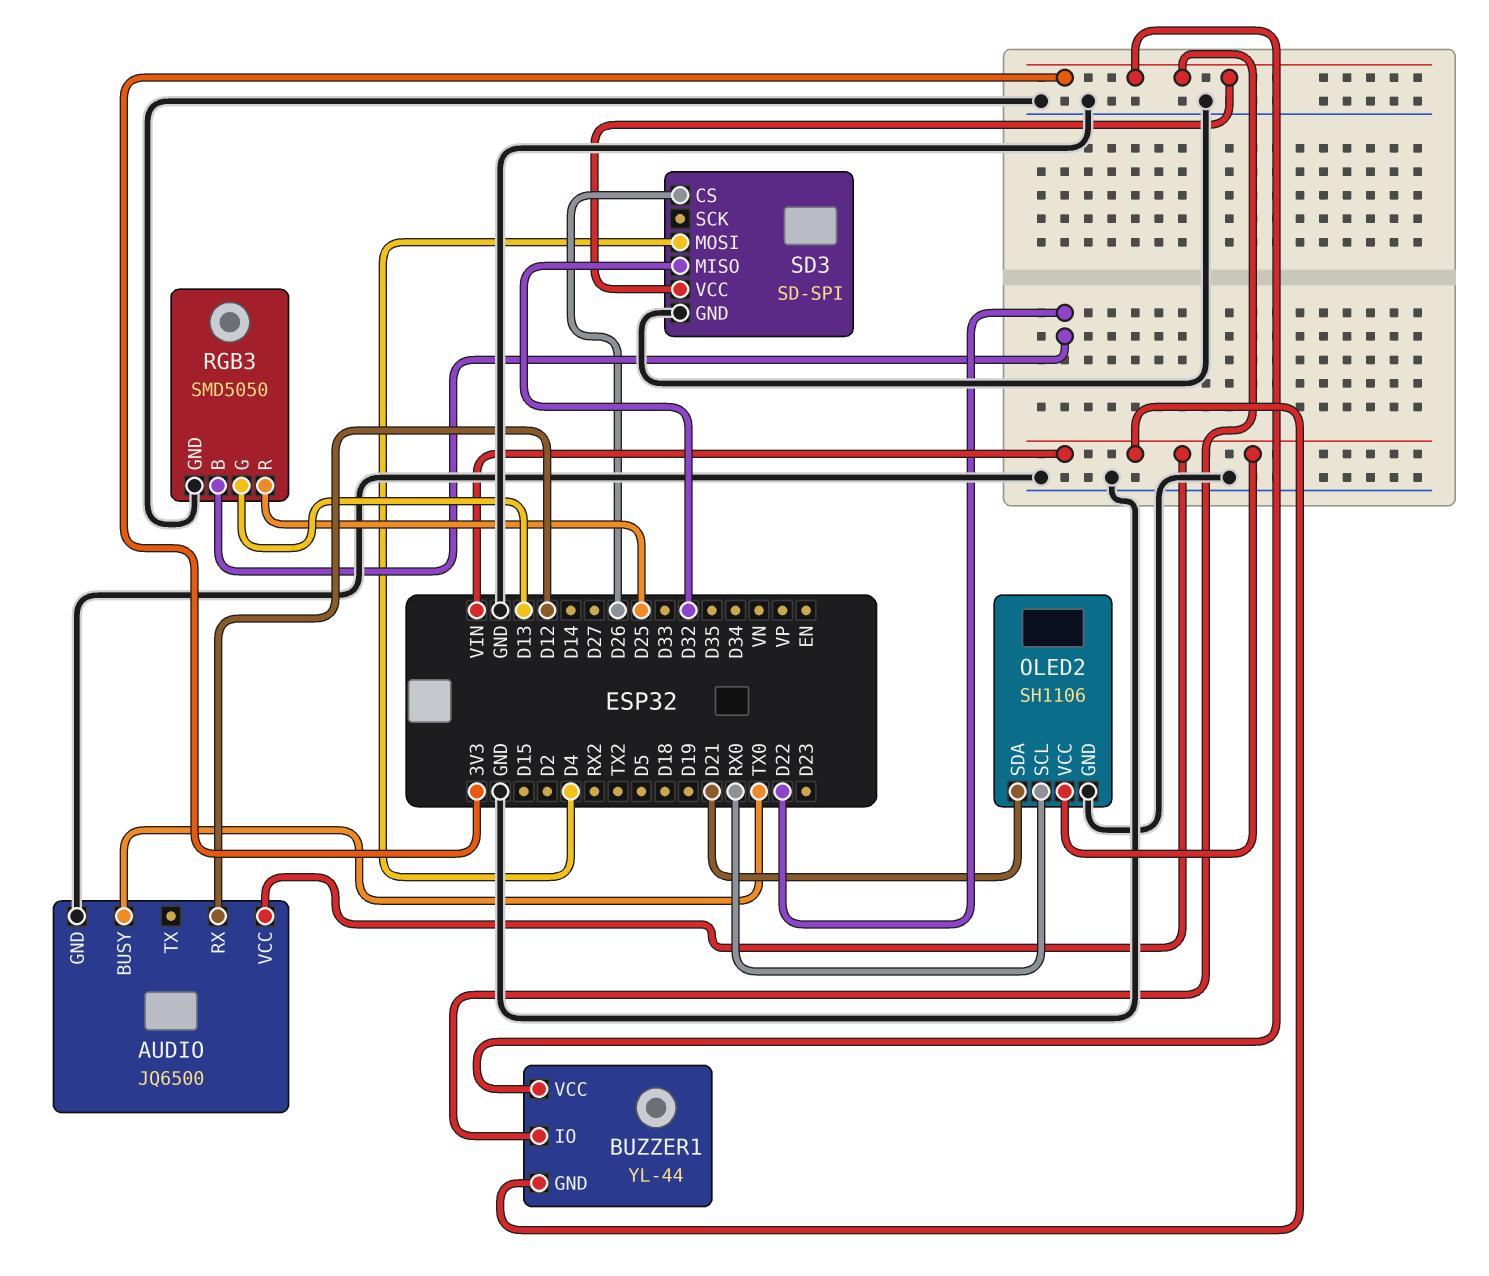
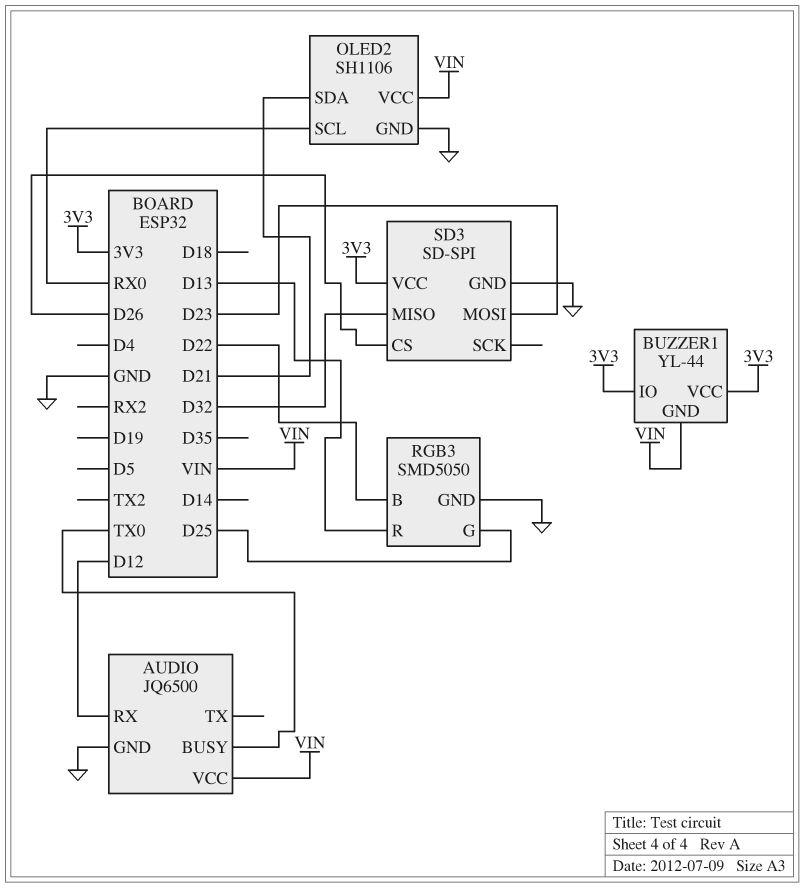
RGB3 pin G: D13 -> D25
RGB3 pin R: D25 -> D13
SD3 pin MOSI: D4 -> D23

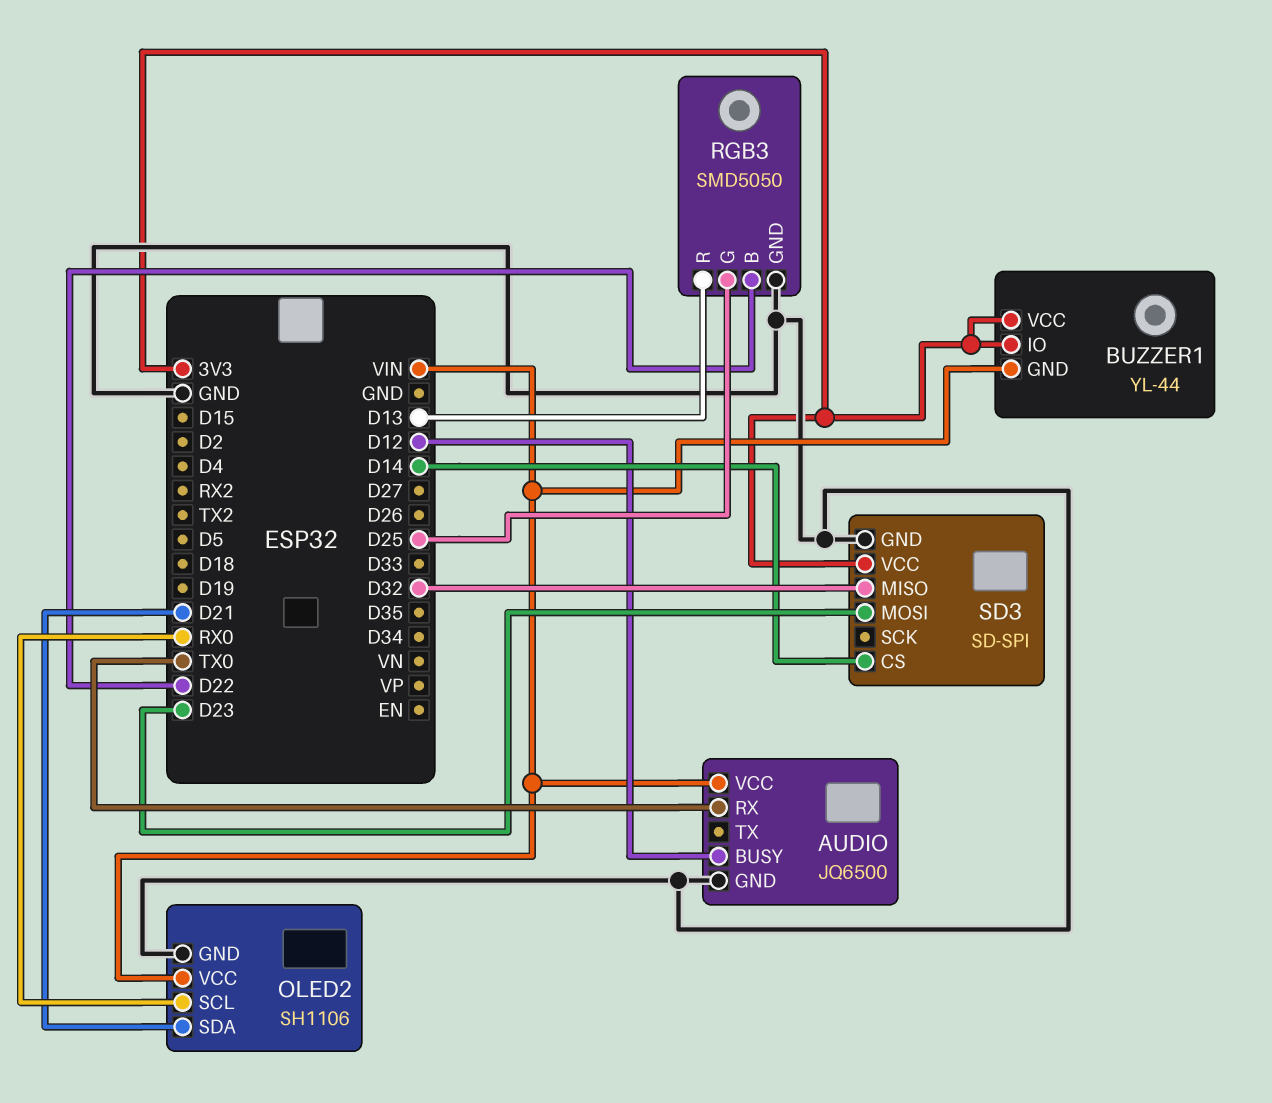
AUDIO pin BUSY: TX0 -> D12
AUDIO pin RX: D12 -> TX0
SD3 pin CS: D26 -> D14

